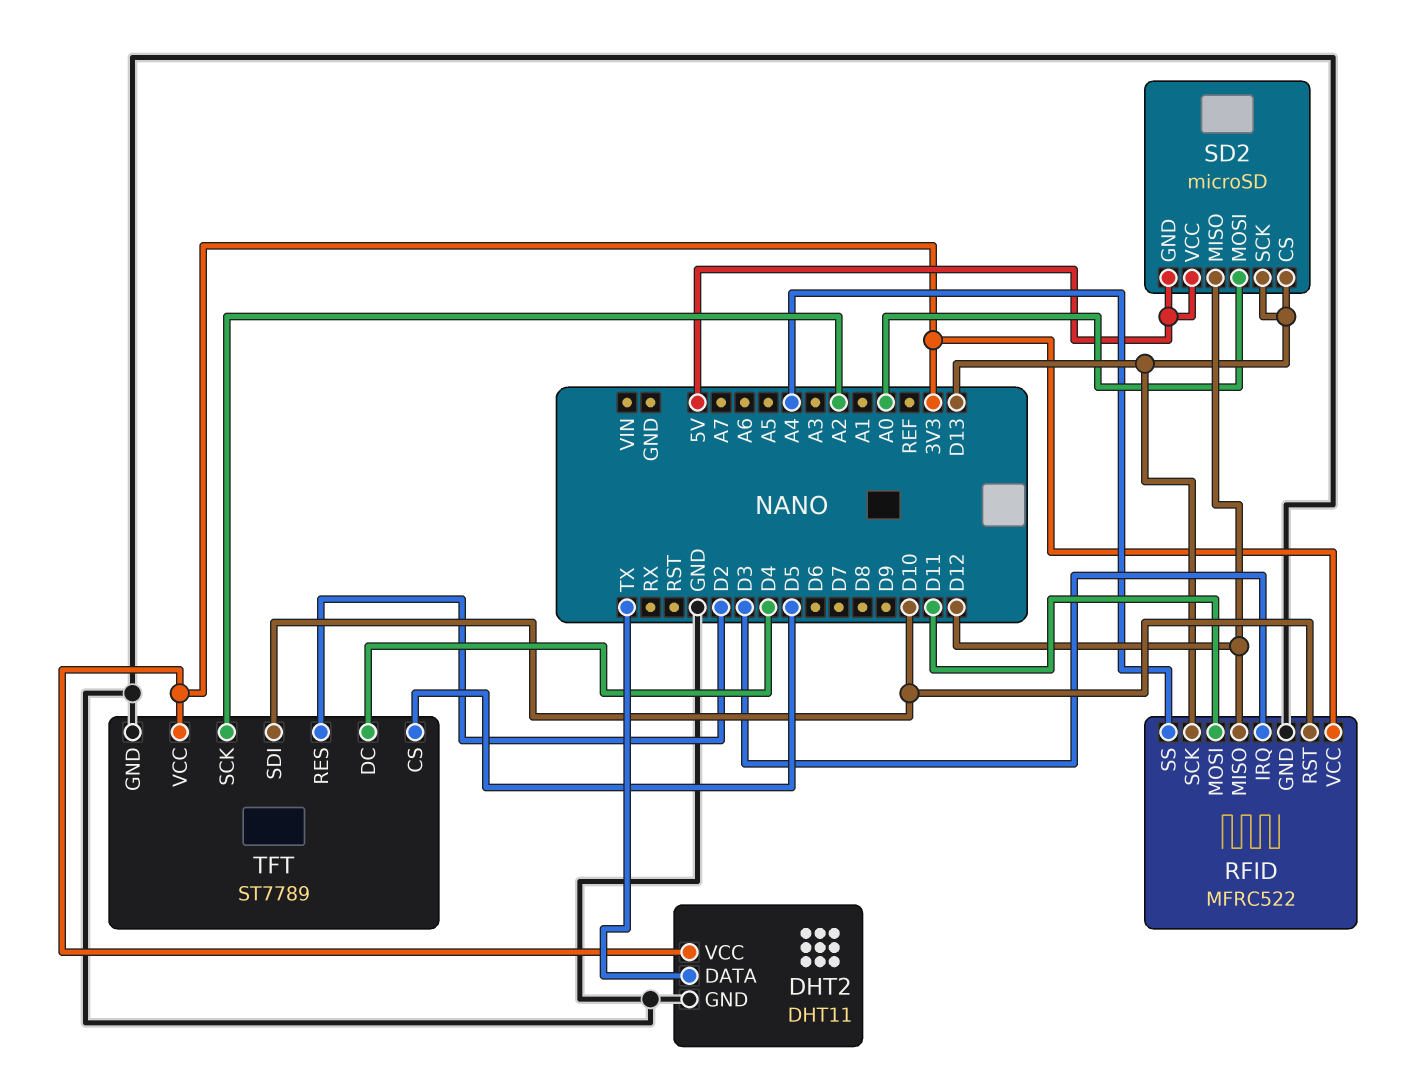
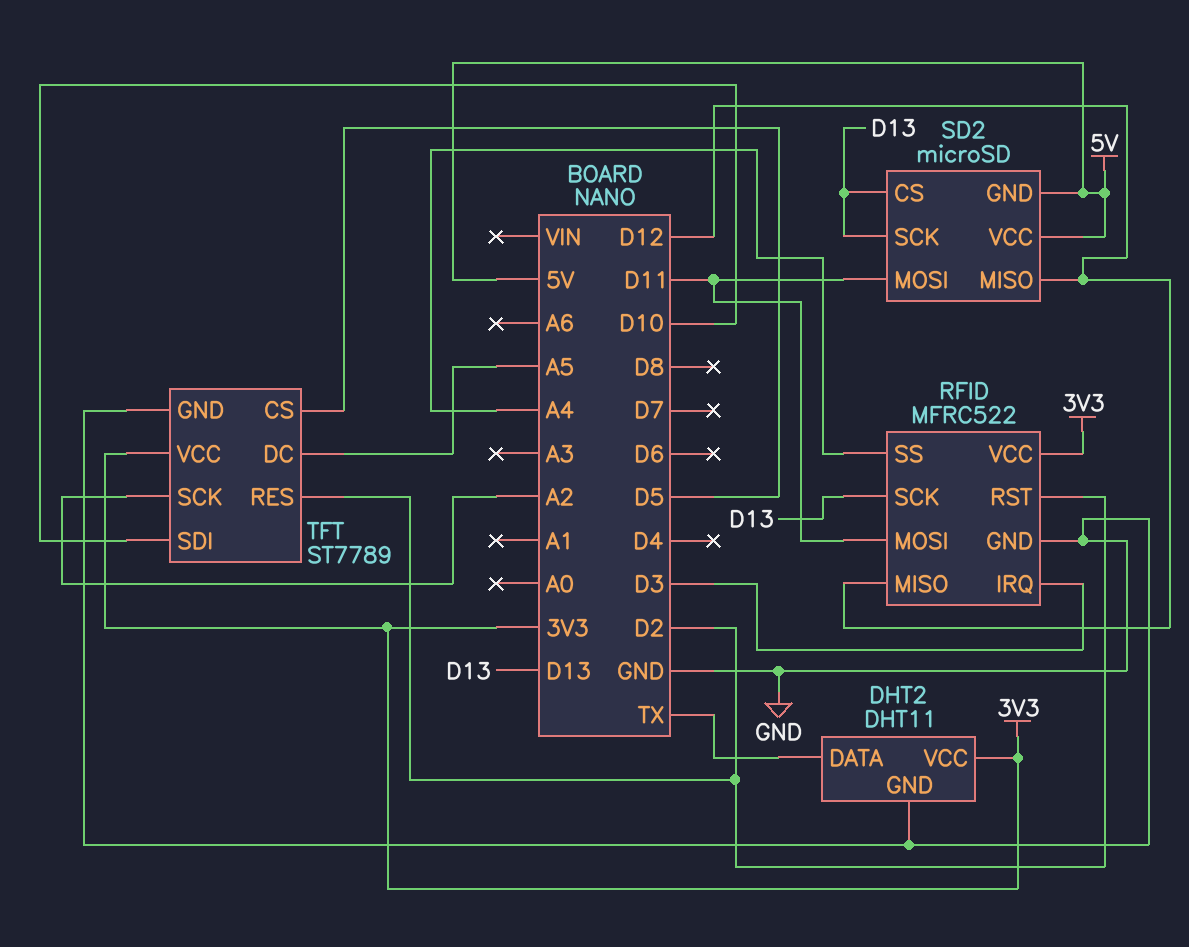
RFID pin RST: D10 -> D2
SD2 pin MOSI: A0 -> D11
TFT pin DC: D4 -> A5

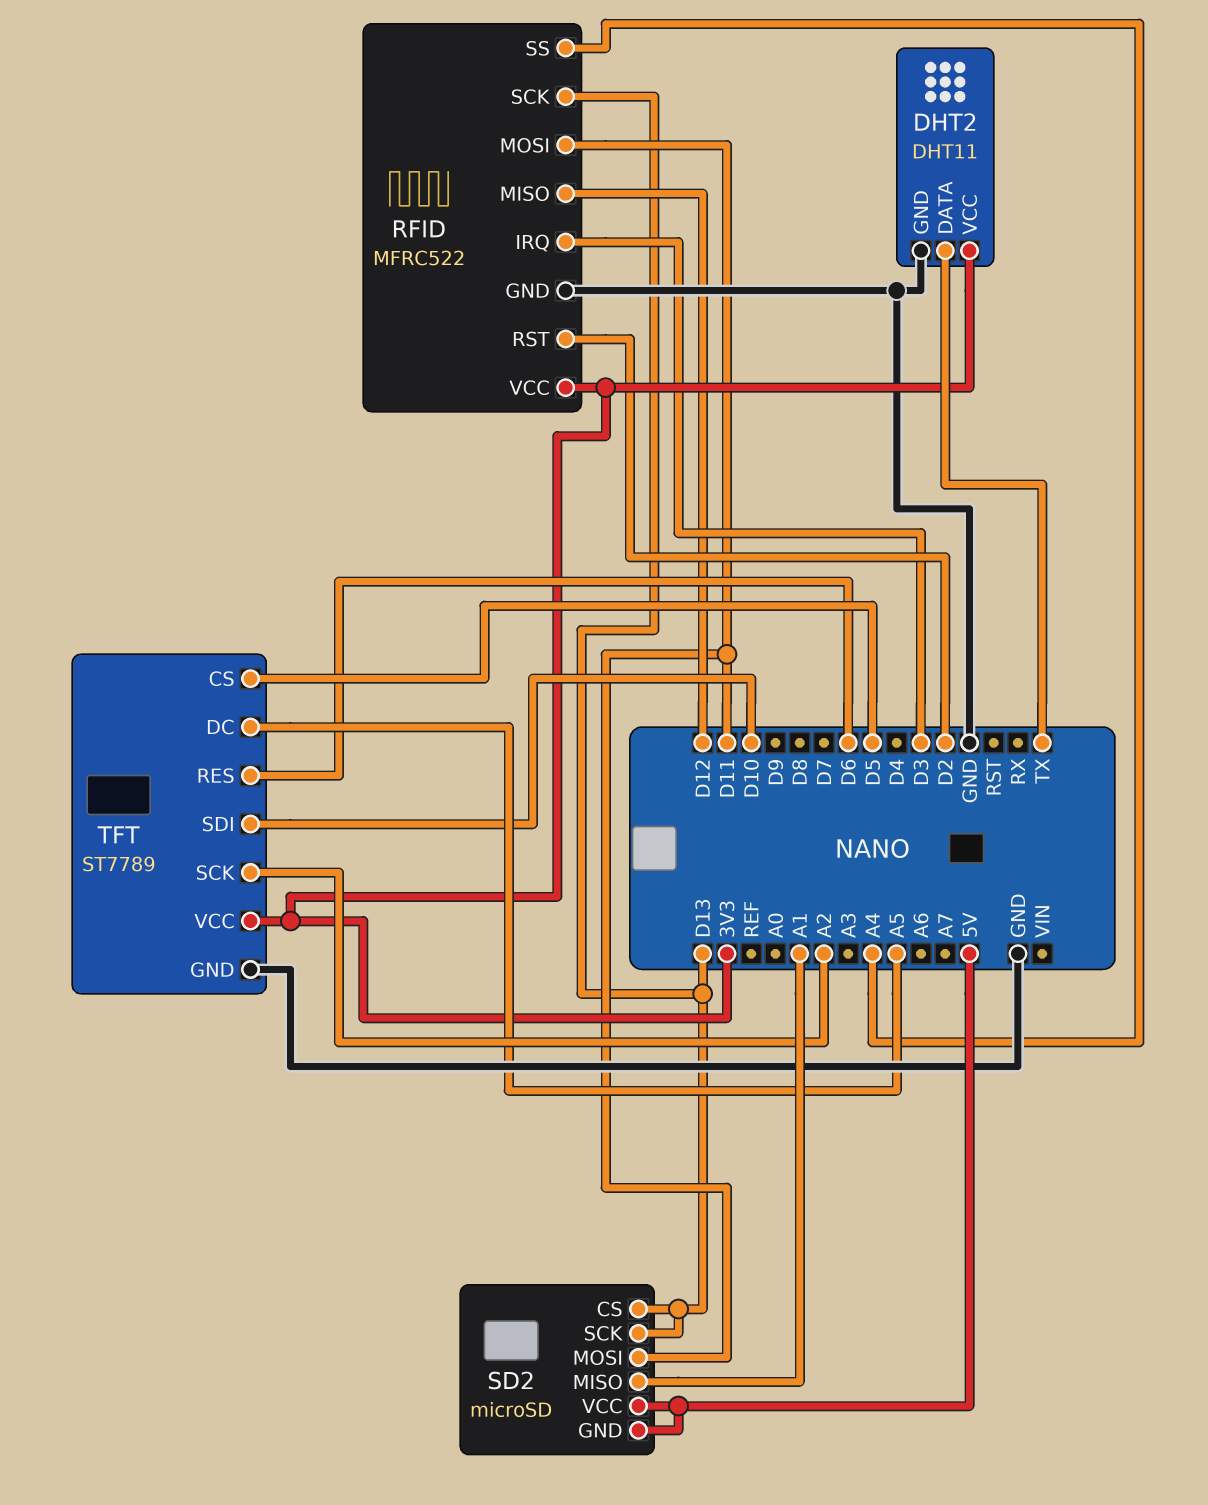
SD2 pin MISO: D12 -> A1
TFT pin RES: D2 -> D6

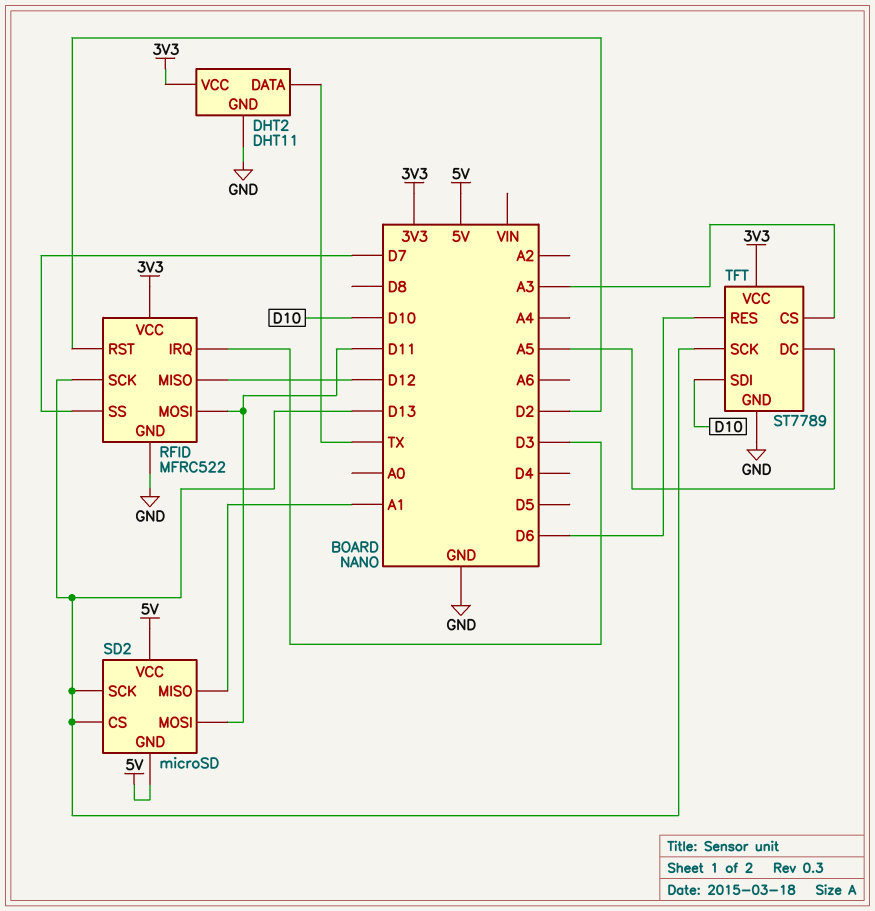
RFID pin SS: A4 -> D7
TFT pin CS: D5 -> A3
TFT pin SCK: A2 -> D13

